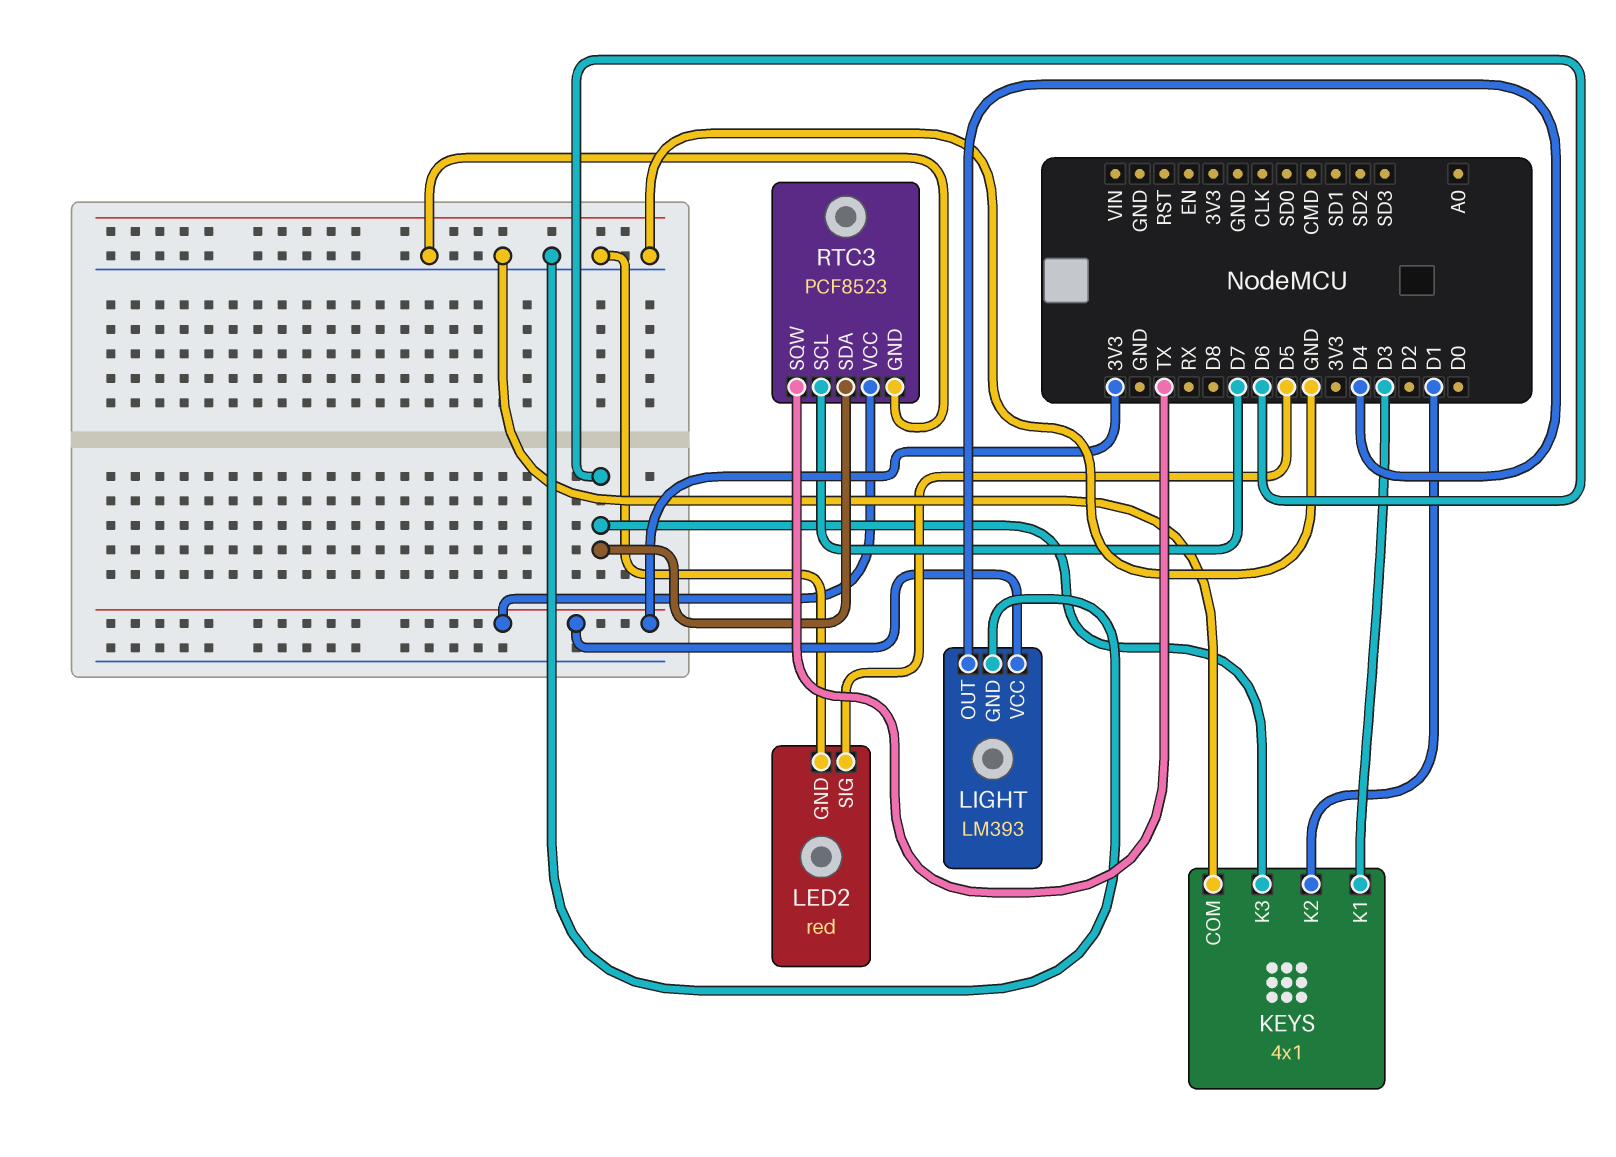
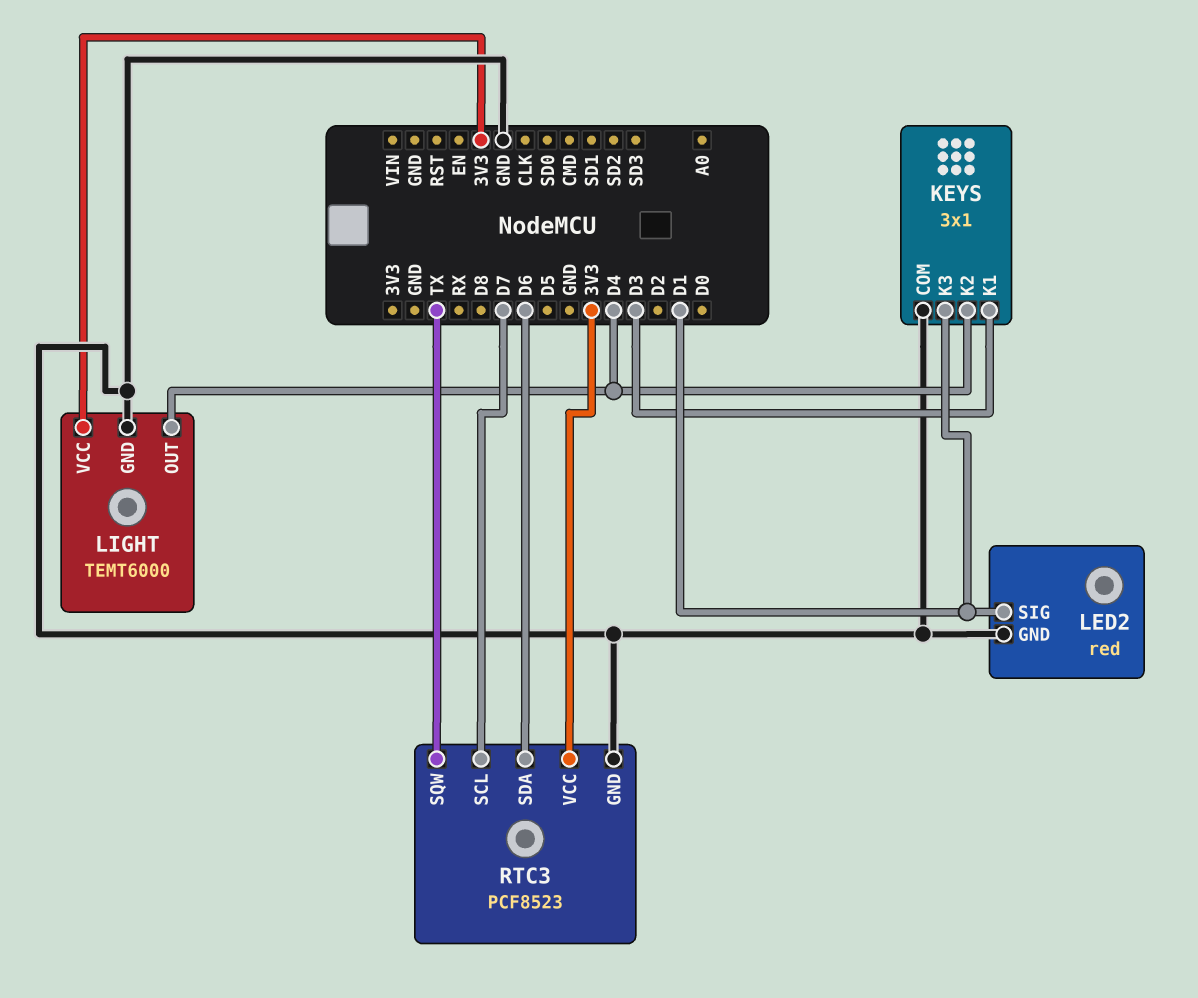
KEYS: 4x1 -> 3x1
KEYS pin K2: D1 -> D4
KEYS pin K3: D6 -> D1
LED2 pin SIG: D5 -> D1
LIGHT: LM393 -> TEMT6000

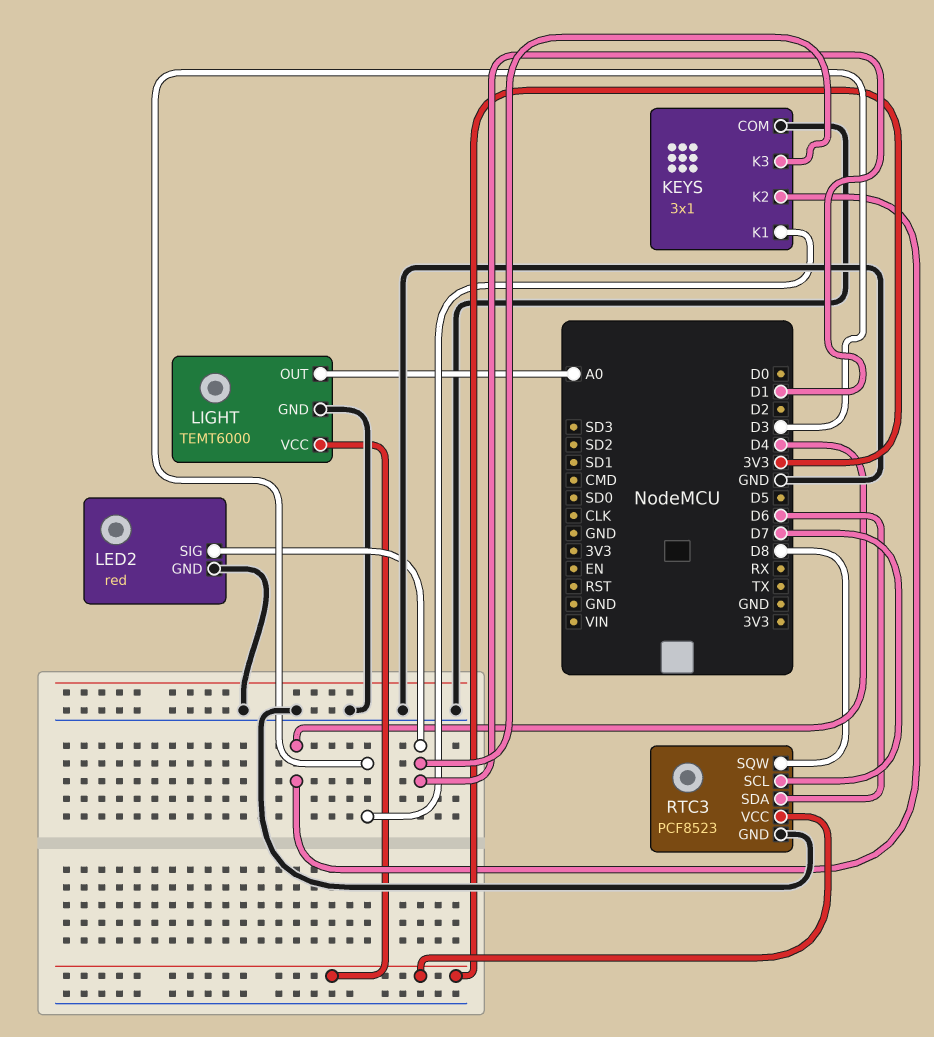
LIGHT pin OUT: D4 -> A0
RTC3 pin SQW: TX -> D8

